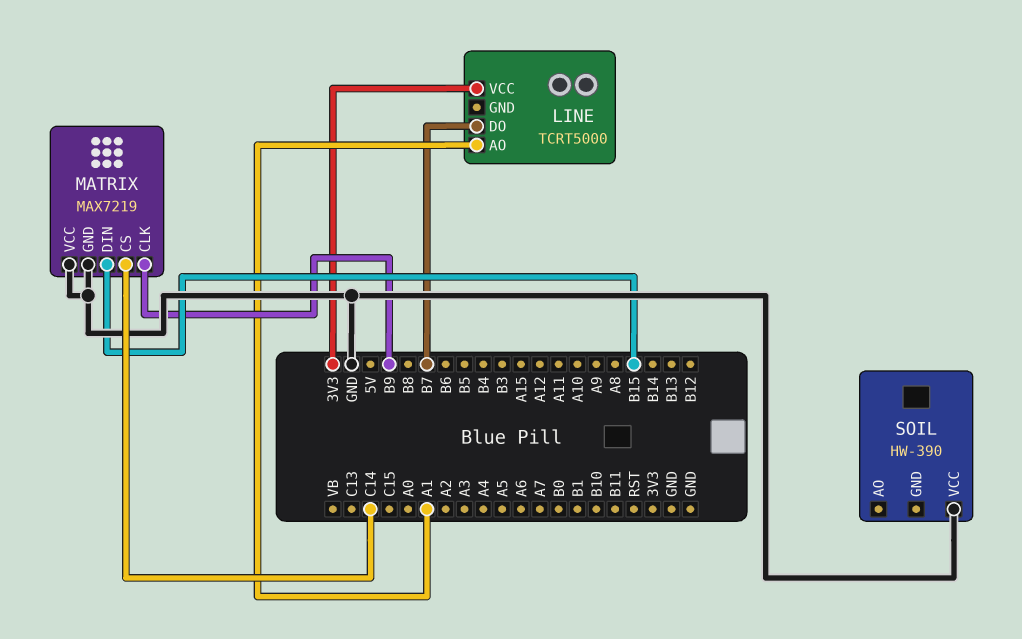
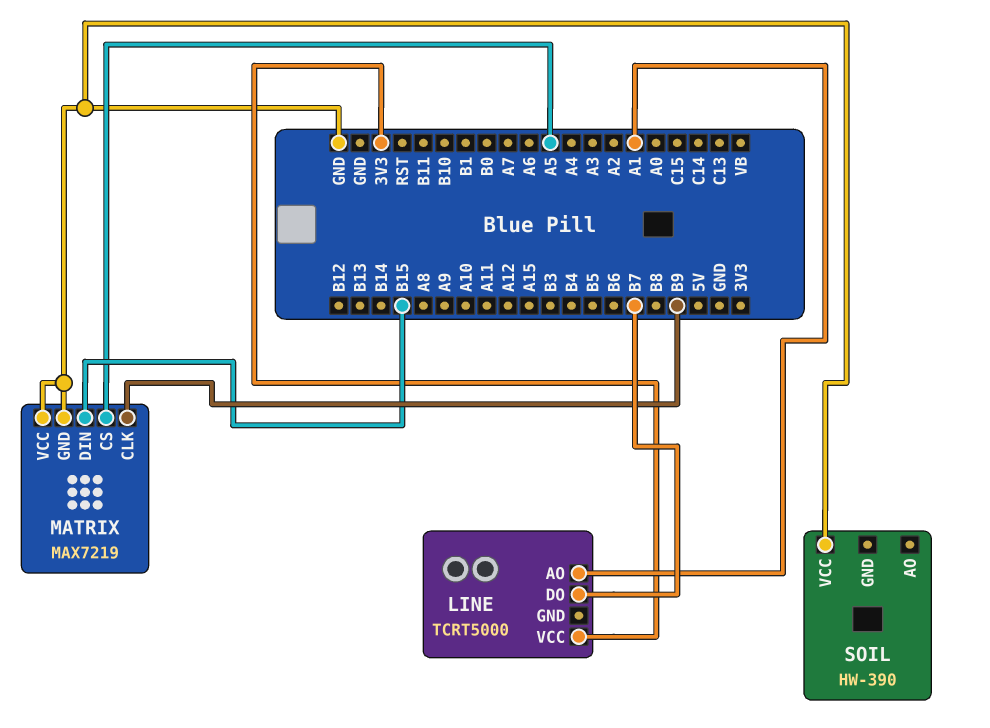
MATRIX pin CS: C14 -> A5

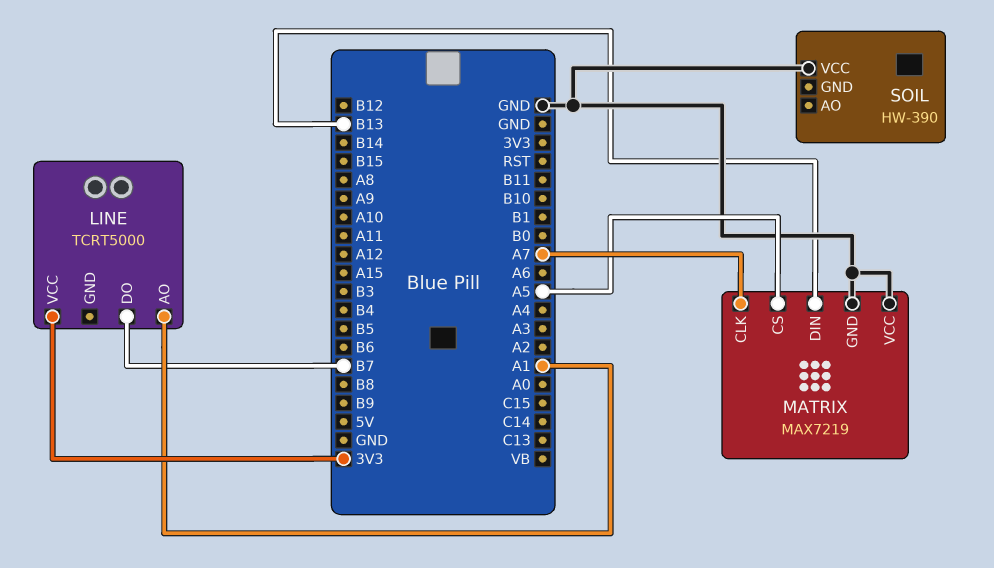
MATRIX pin CLK: B9 -> A7
MATRIX pin DIN: B15 -> B13

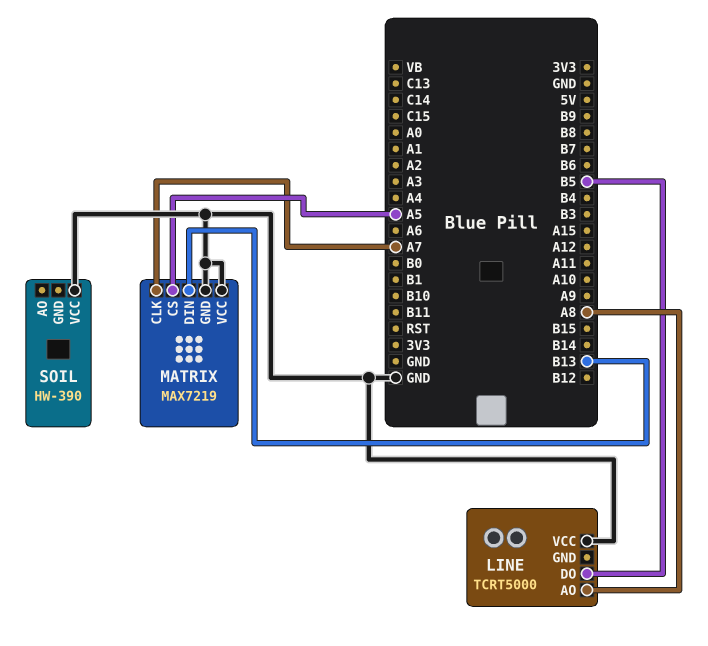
LINE pin AO: A1 -> A8
LINE pin DO: B7 -> B5
LINE pin VCC: 3V3 -> GND

